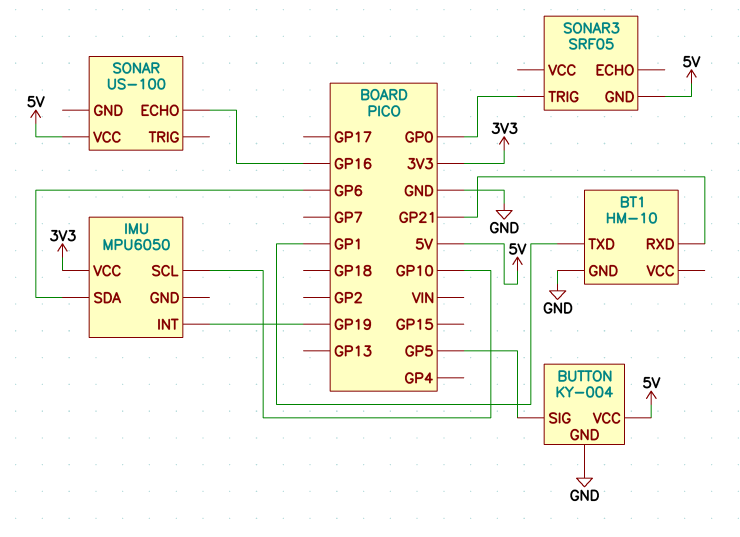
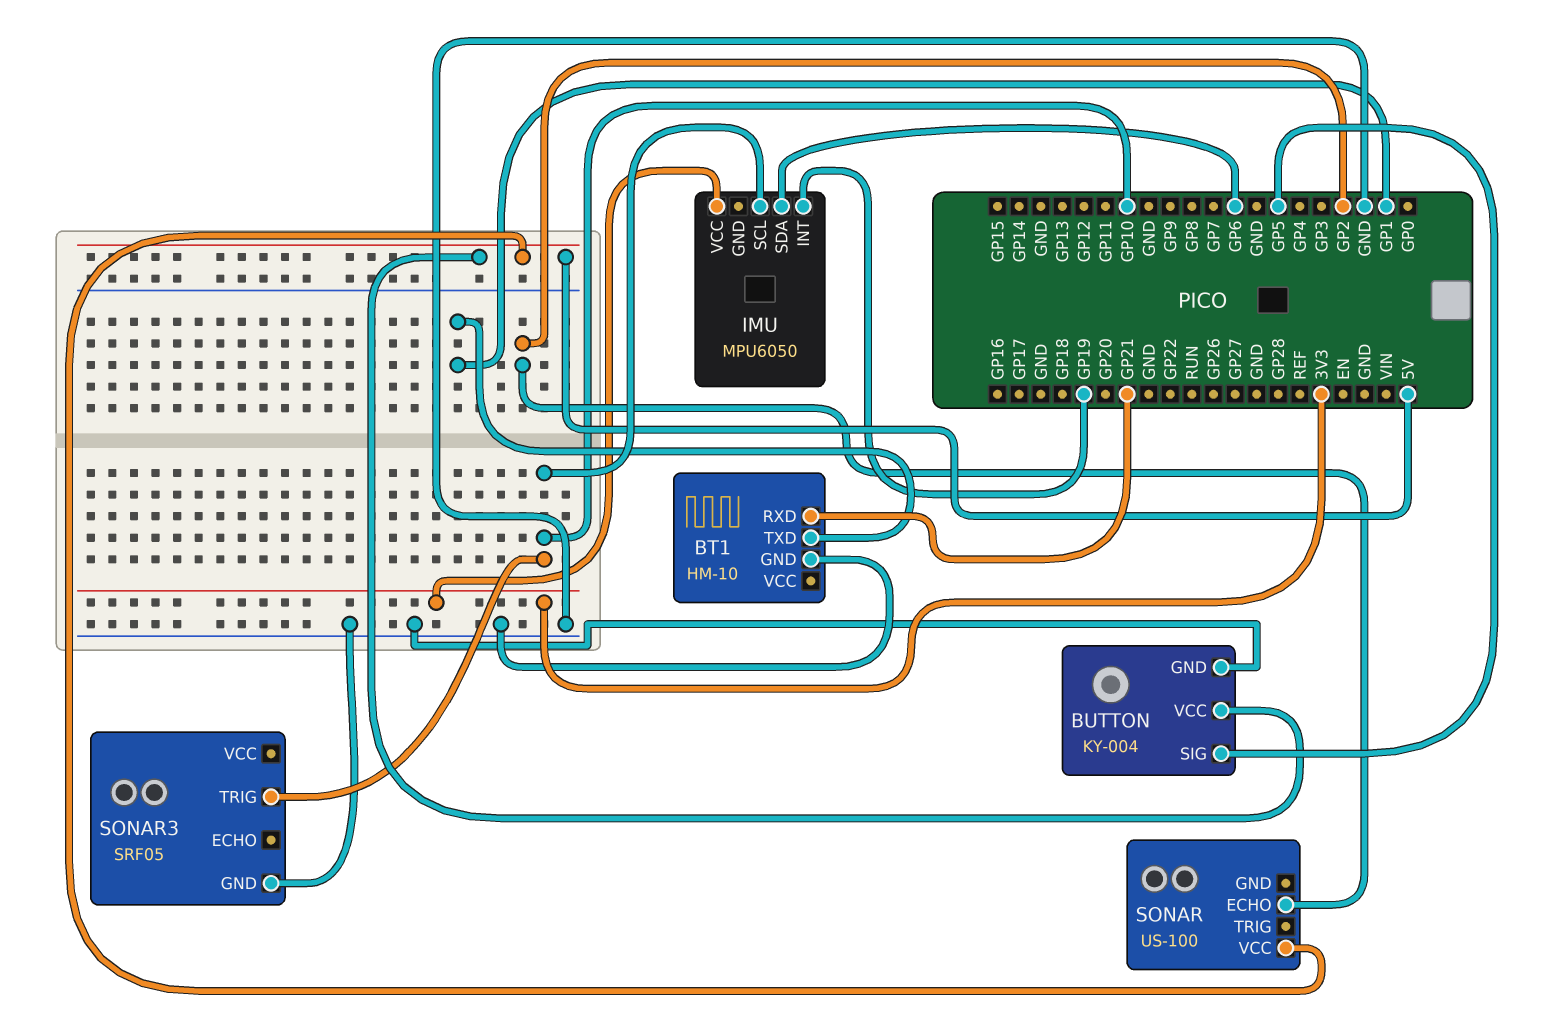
SONAR pin ECHO: GP16 -> GP2
SONAR3 pin GND: 5V -> GND
SONAR3 pin TRIG: GP0 -> GP10

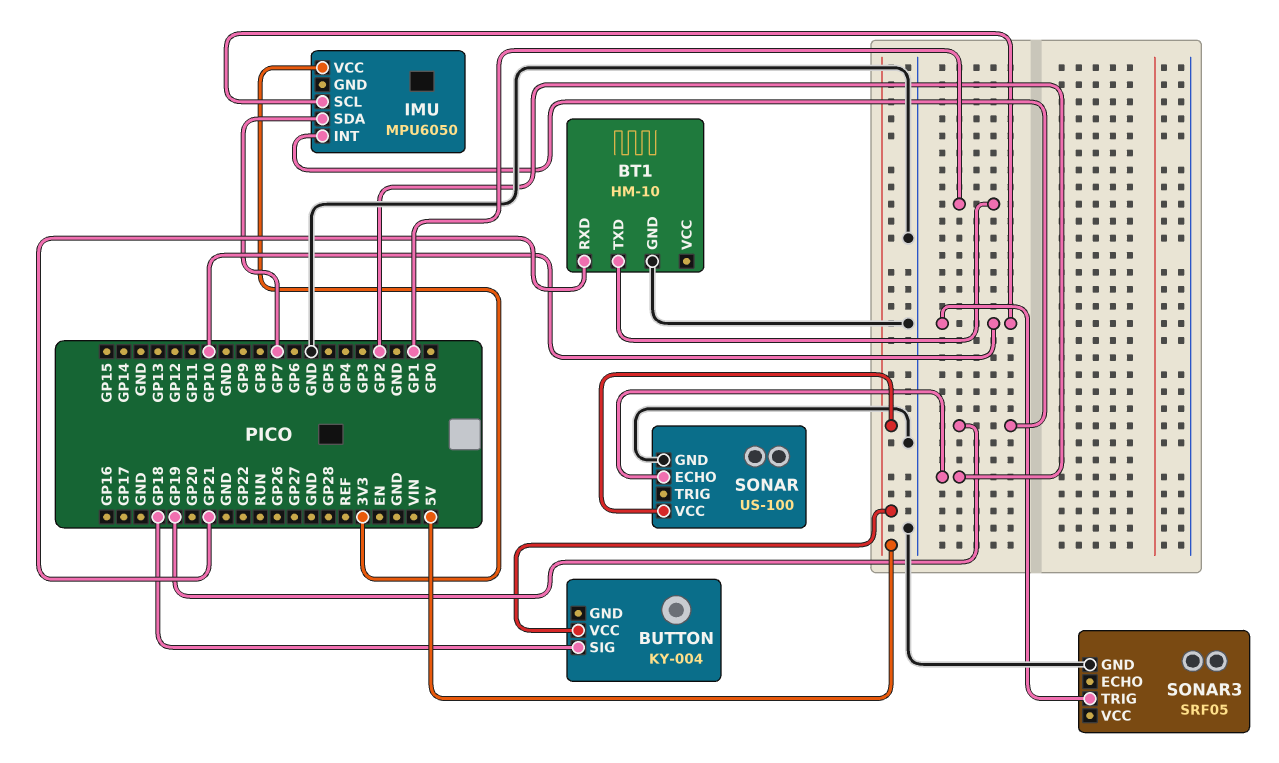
BUTTON pin GND: GND -> none
BUTTON pin SIG: GP5 -> GP18
IMU pin SDA: GP6 -> GP7
SONAR pin GND: none -> GND

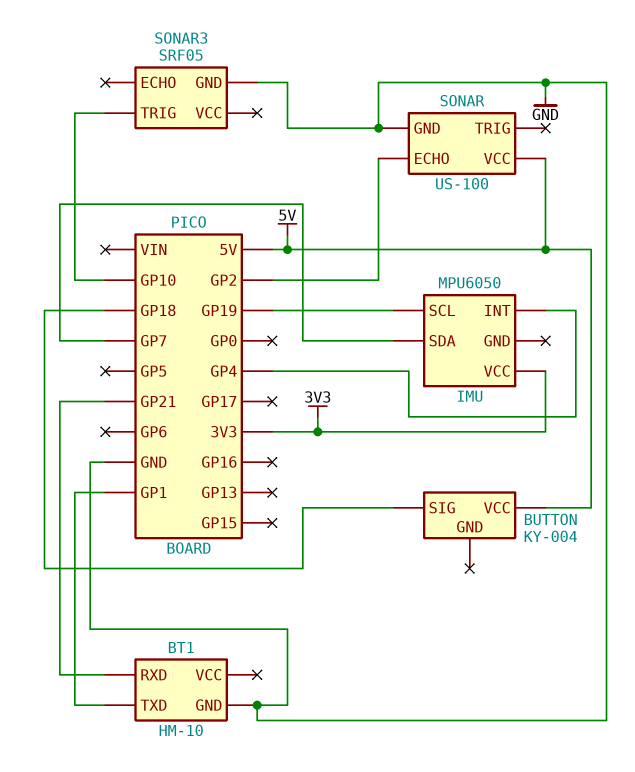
IMU pin INT: GP19 -> GP4
IMU pin SCL: GP10 -> GP19

